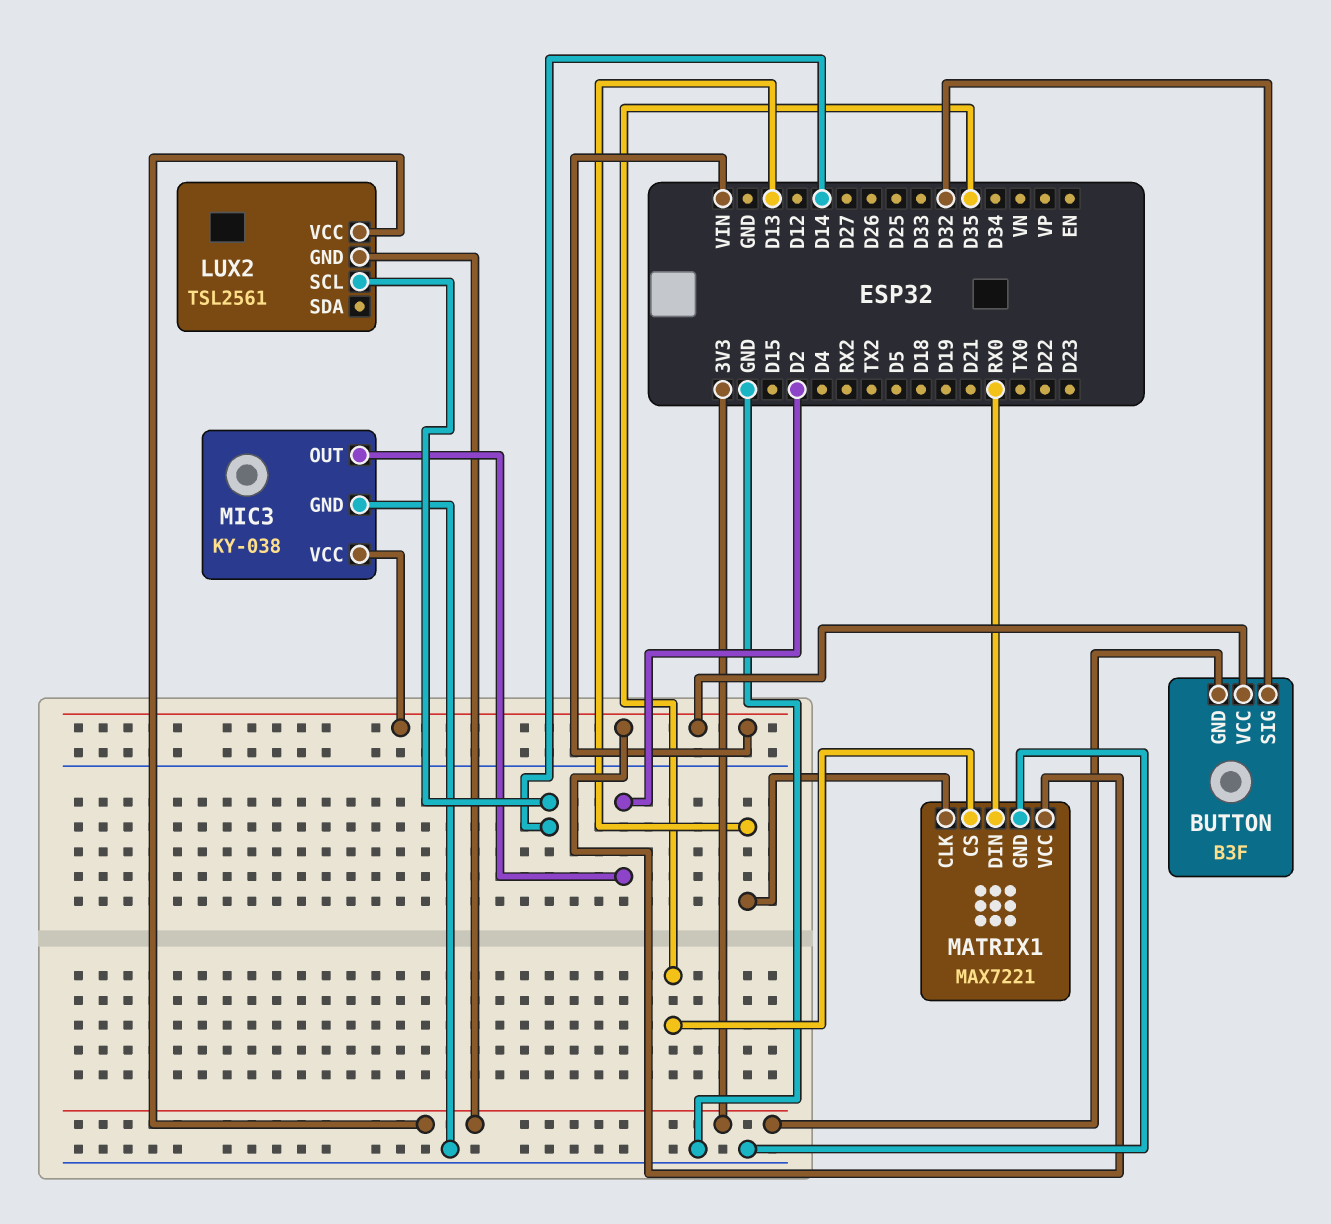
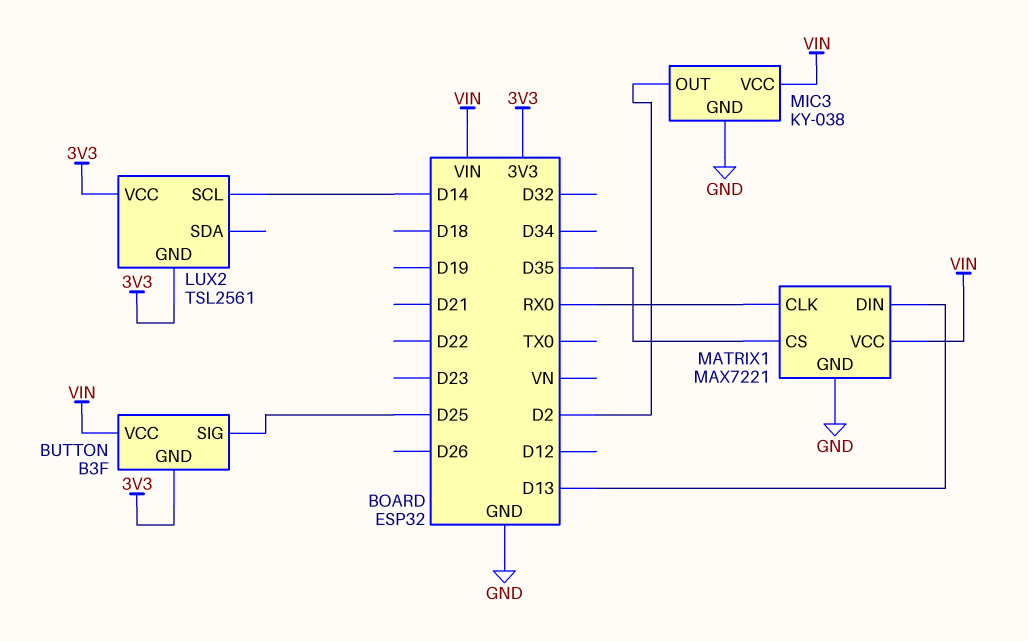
BUTTON pin SIG: D32 -> D25
MATRIX1 pin CLK: D13 -> RX0
MATRIX1 pin DIN: RX0 -> D13

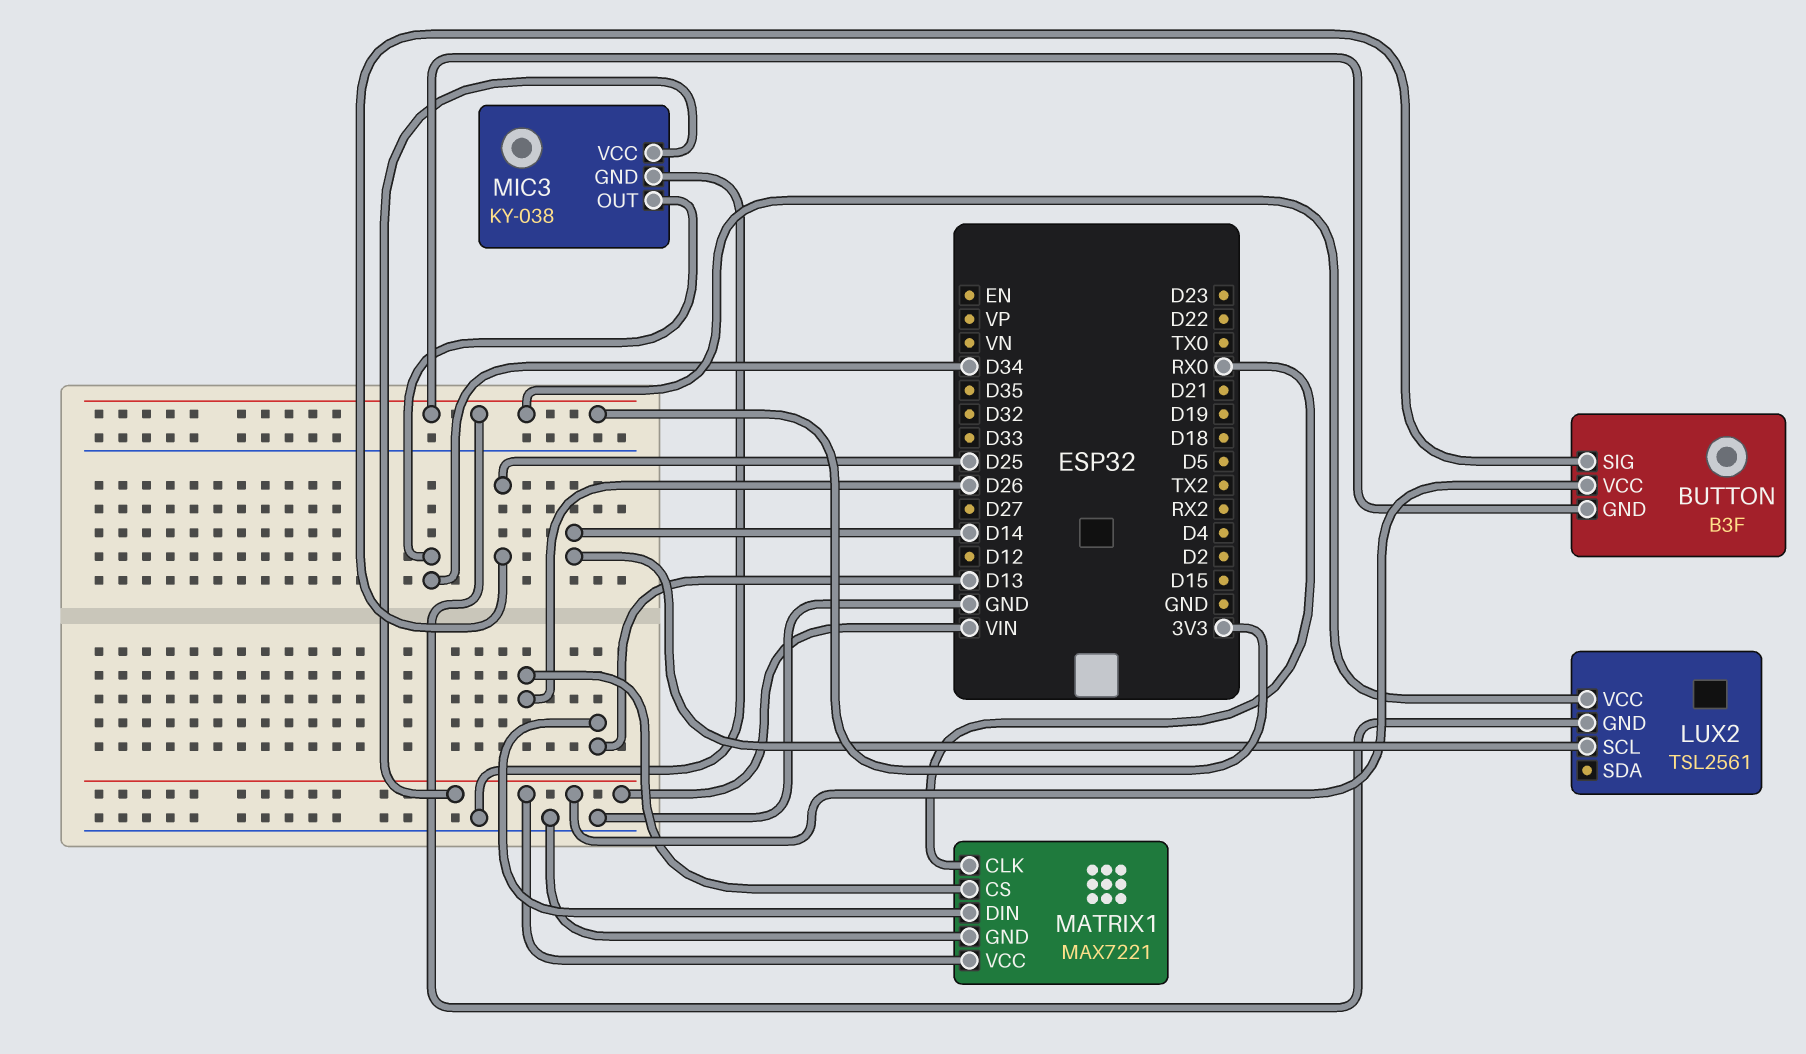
MATRIX1 pin CS: D35 -> D26
MIC3 pin OUT: D2 -> D34

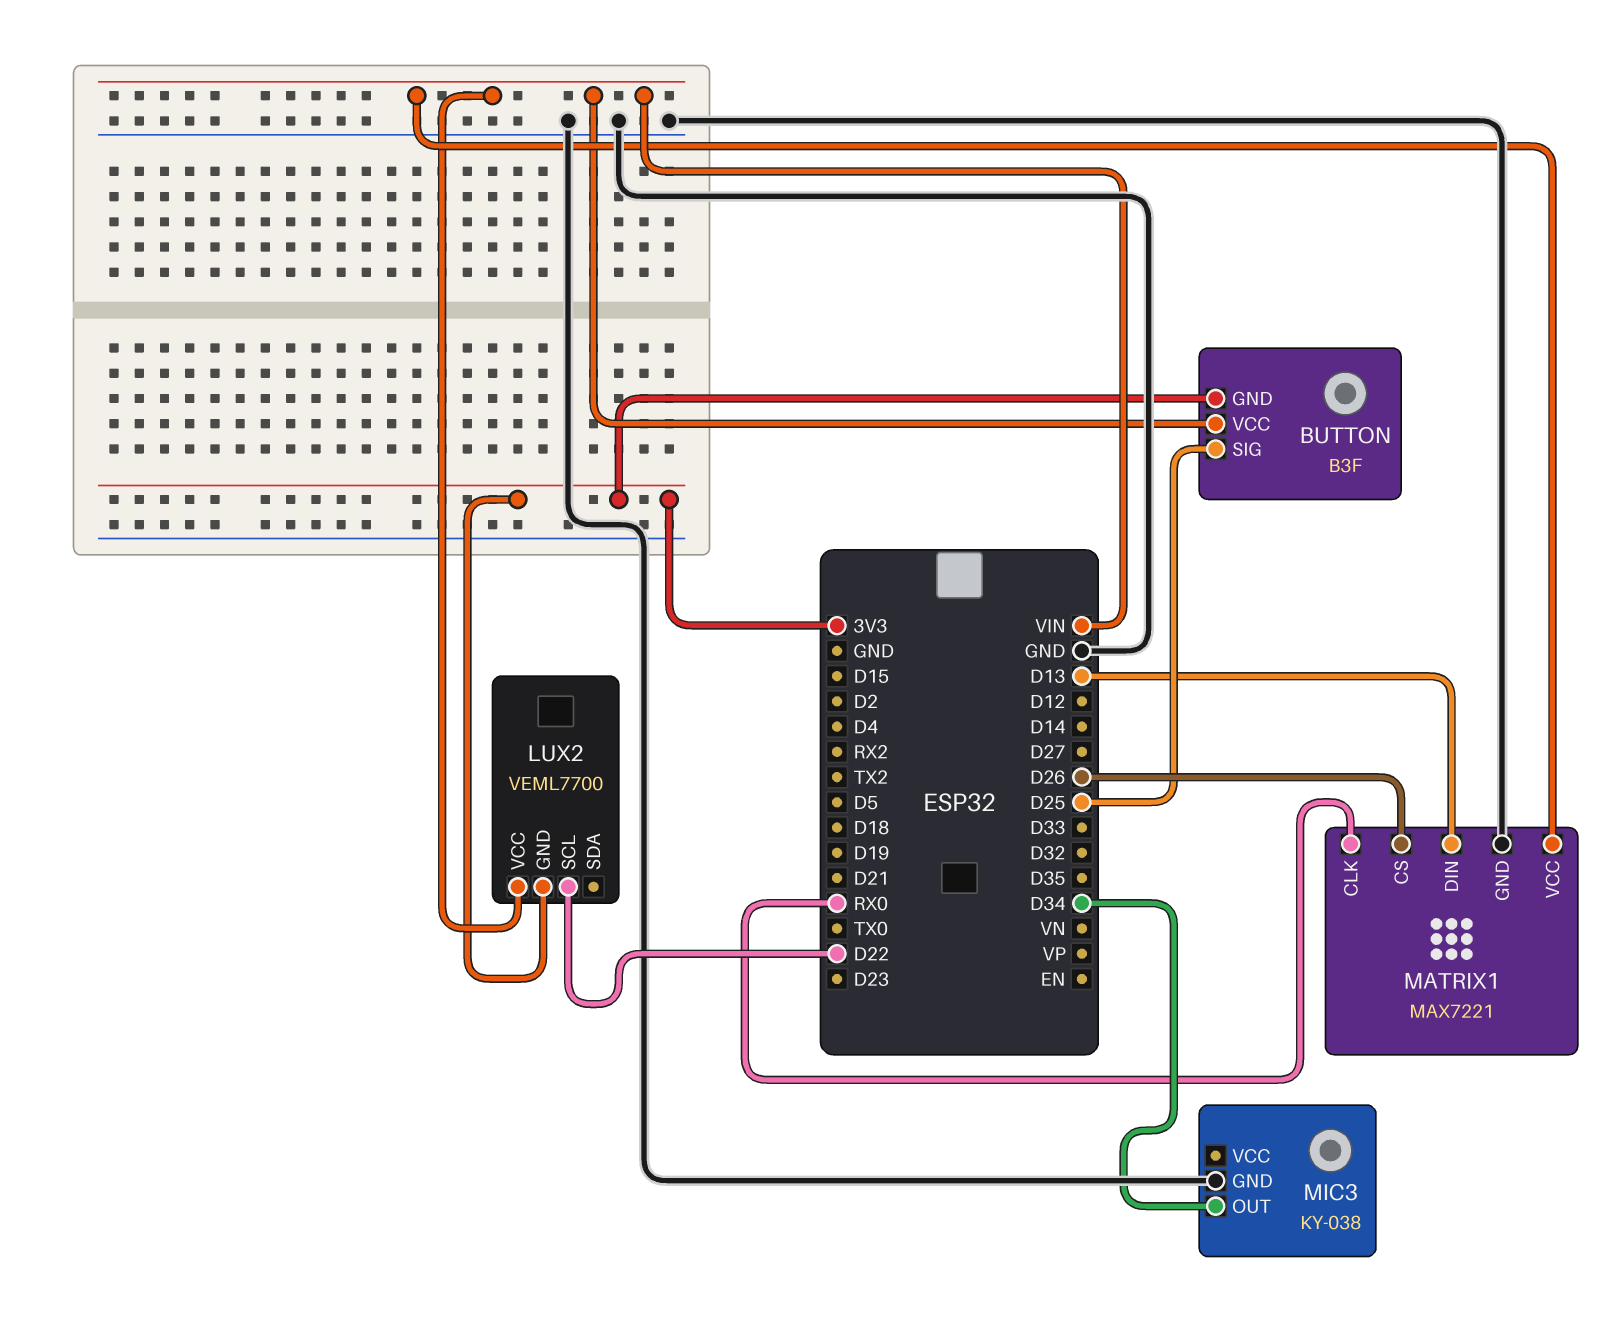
LUX2: TSL2561 -> VEML7700
LUX2 pin SCL: D14 -> D22
LUX2 pin VCC: 3V3 -> VIN
MIC3 pin VCC: VIN -> none

